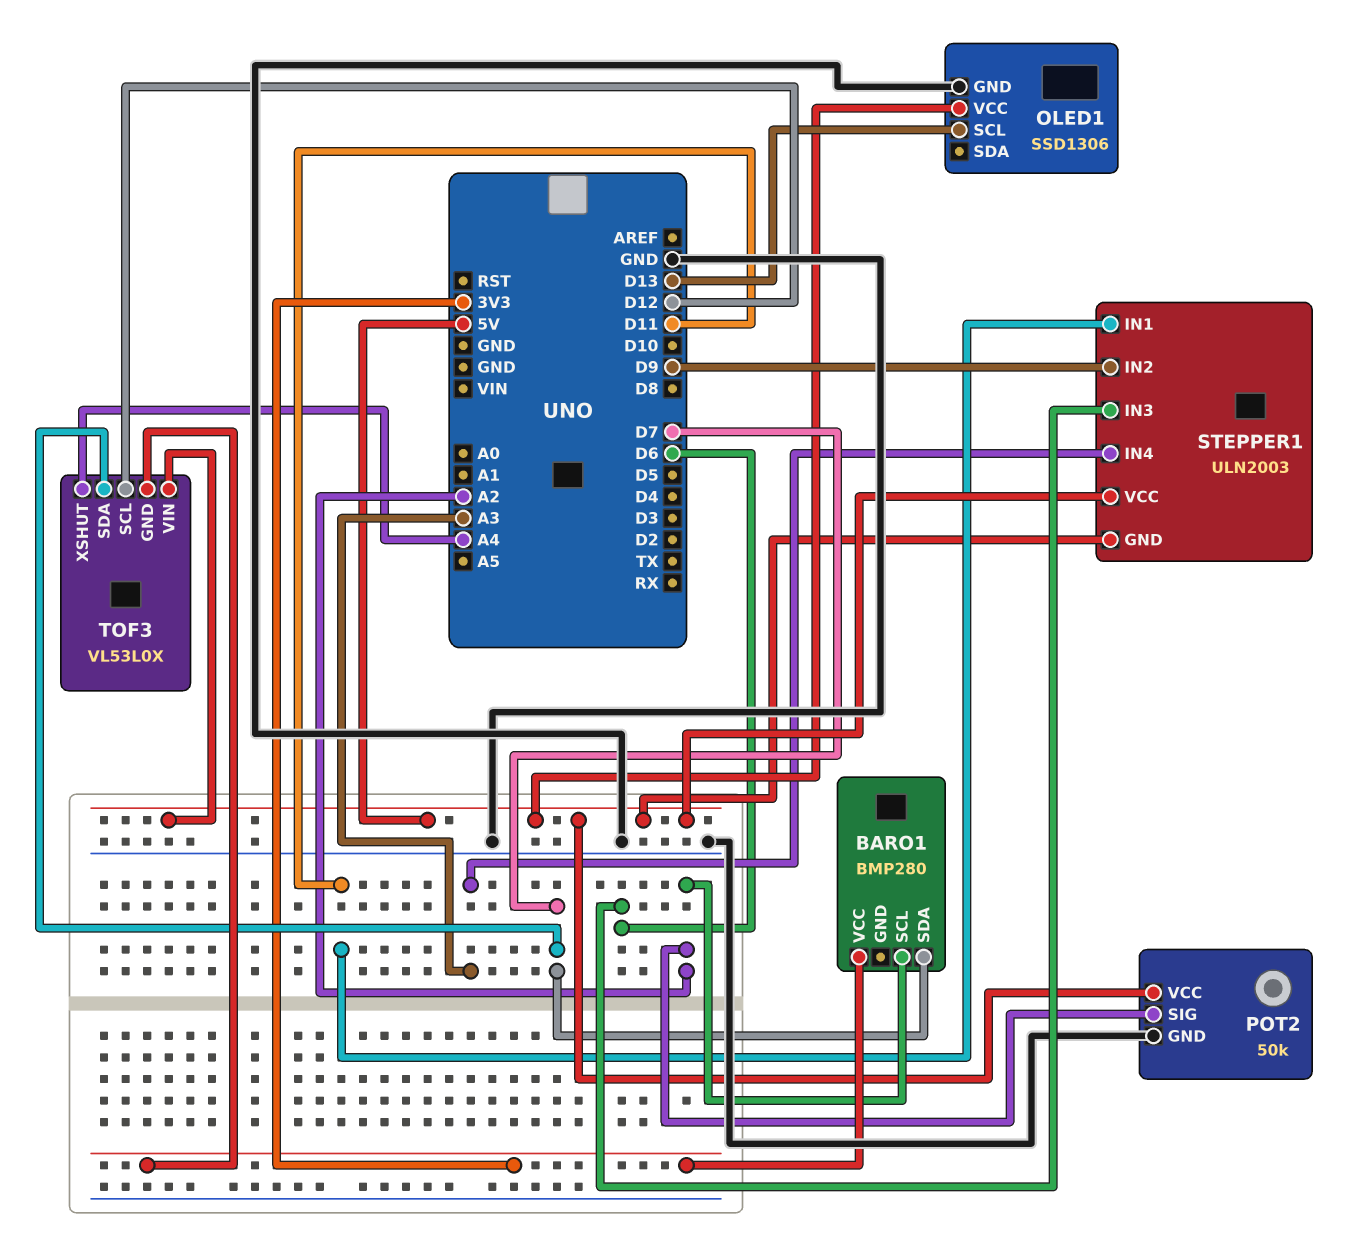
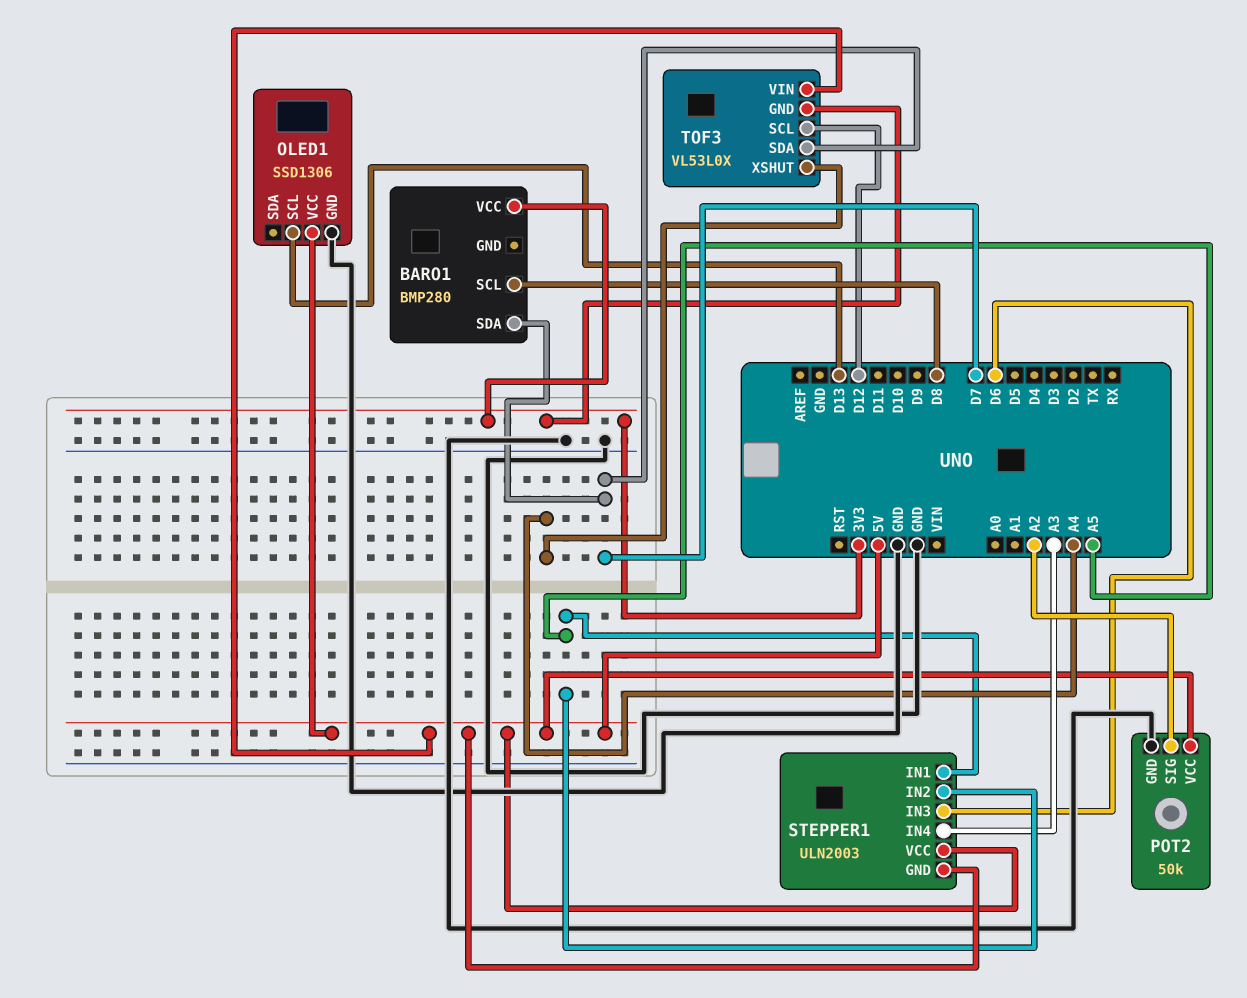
BARO1 pin SCL: A2 -> D8
STEPPER1 pin IN1: D11 -> A5
STEPPER1 pin IN2: D9 -> A5

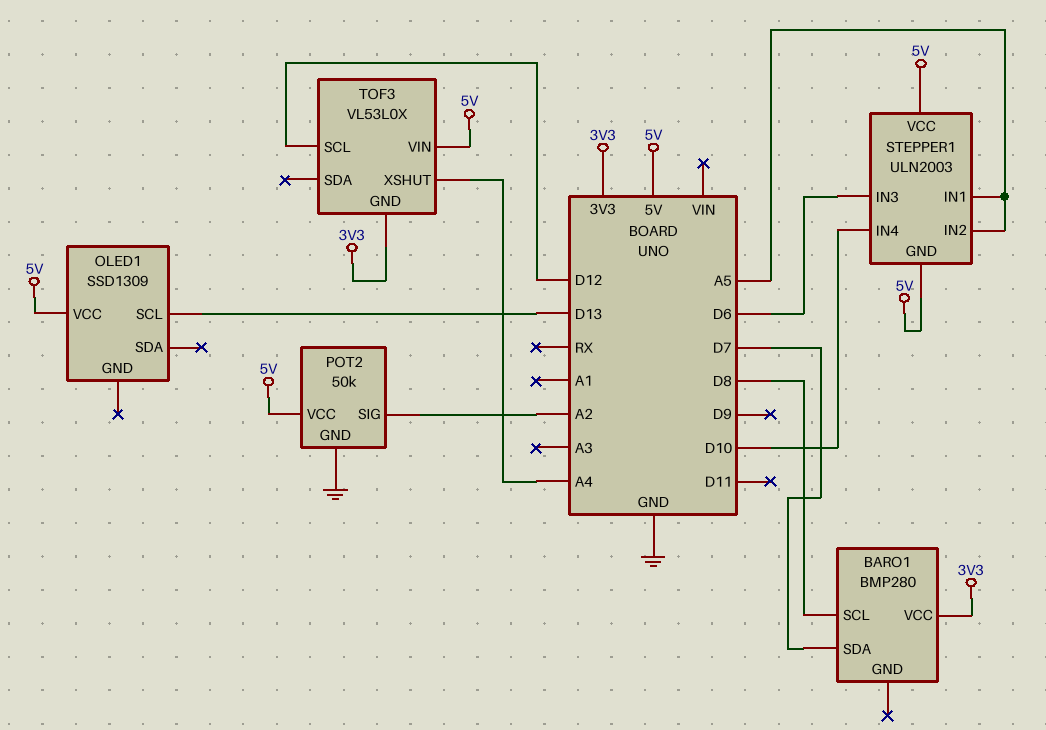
OLED1: SSD1306 -> SSD1309
OLED1 pin GND: GND -> none
STEPPER1 pin IN4: A3 -> D10
TOF3 pin SDA: D7 -> none

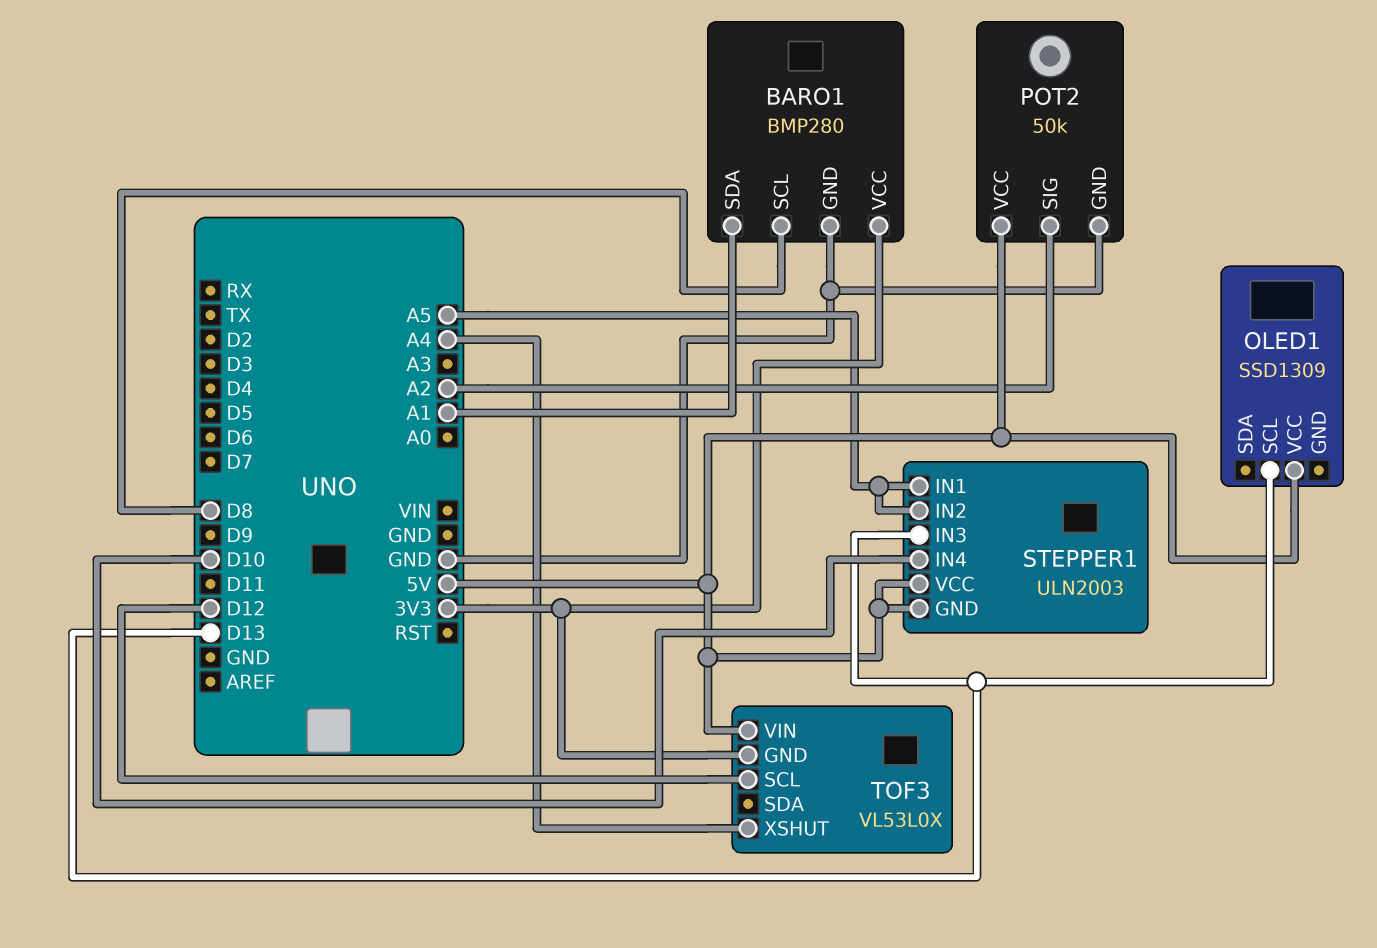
BARO1 pin GND: none -> GND
BARO1 pin SDA: D7 -> A1
STEPPER1 pin IN3: D6 -> D13

